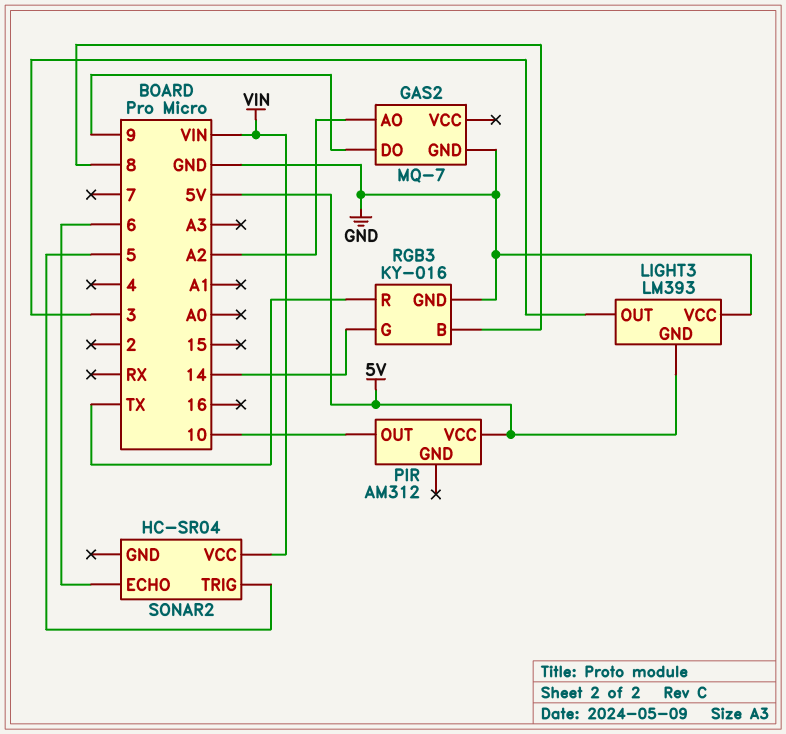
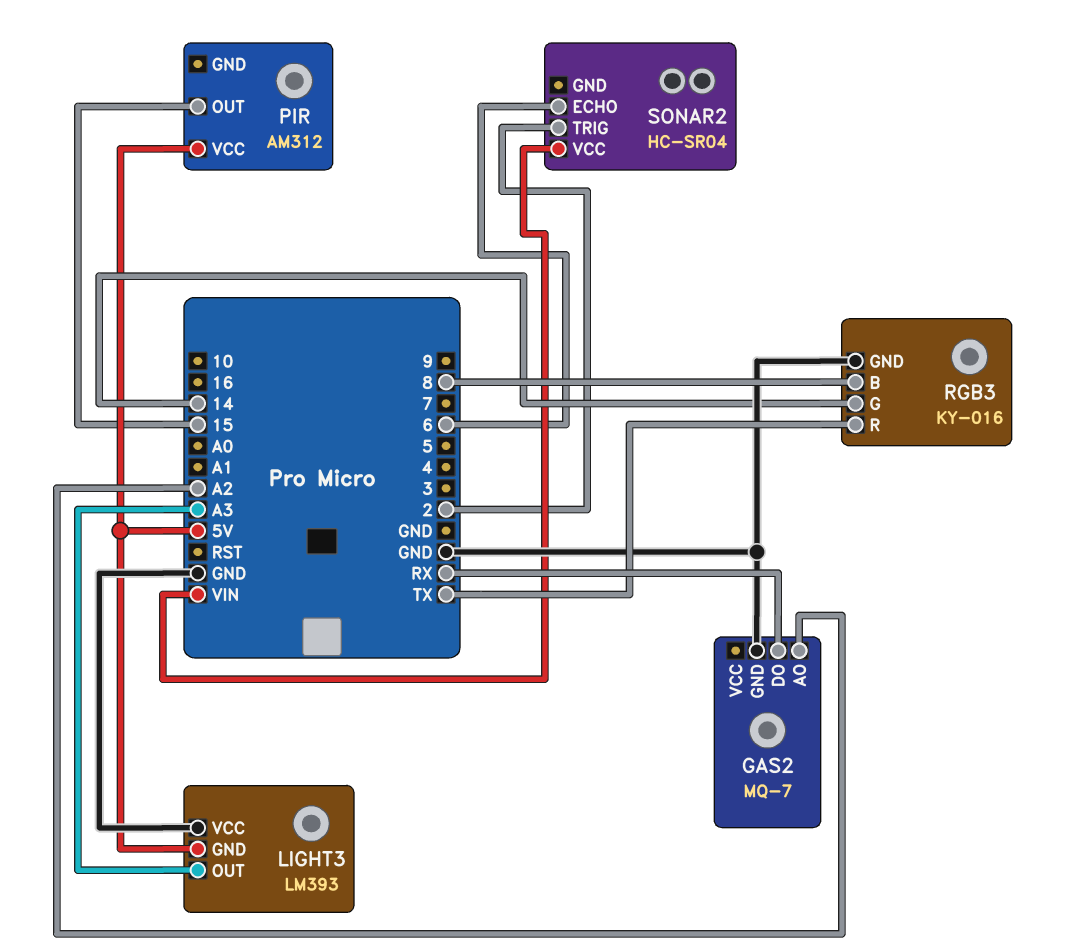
GAS2 pin DO: 9 -> RX
LIGHT3 pin OUT: 3 -> A3
PIR pin OUT: 10 -> 15
SONAR2 pin TRIG: 5 -> 2

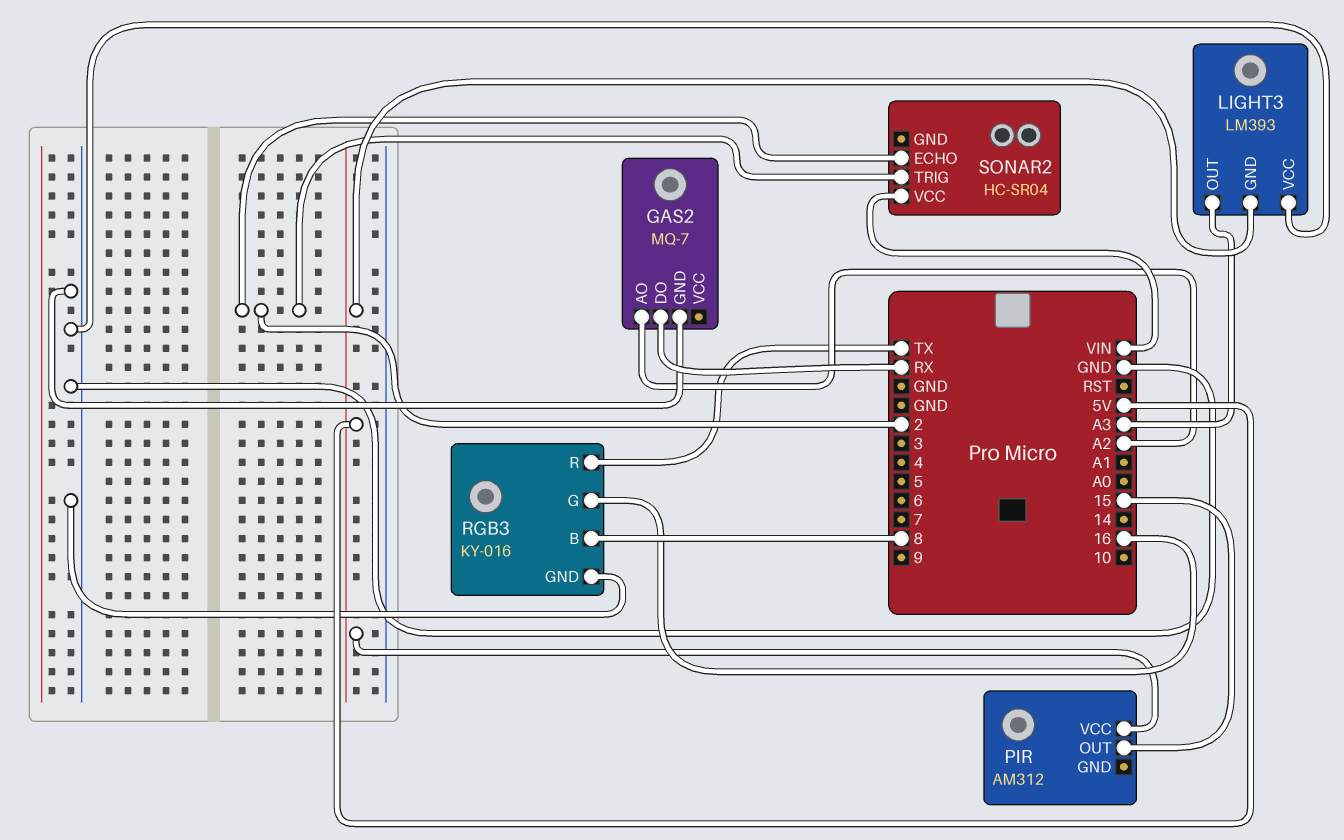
RGB3 pin G: 14 -> 16
SONAR2 pin ECHO: 6 -> 2

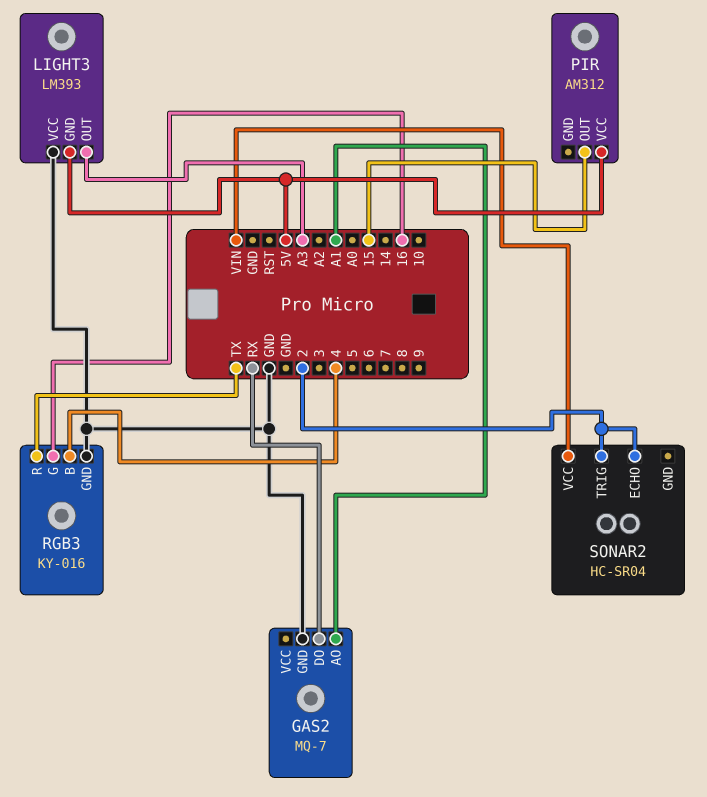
GAS2 pin AO: A2 -> A1
RGB3 pin B: 8 -> 4

